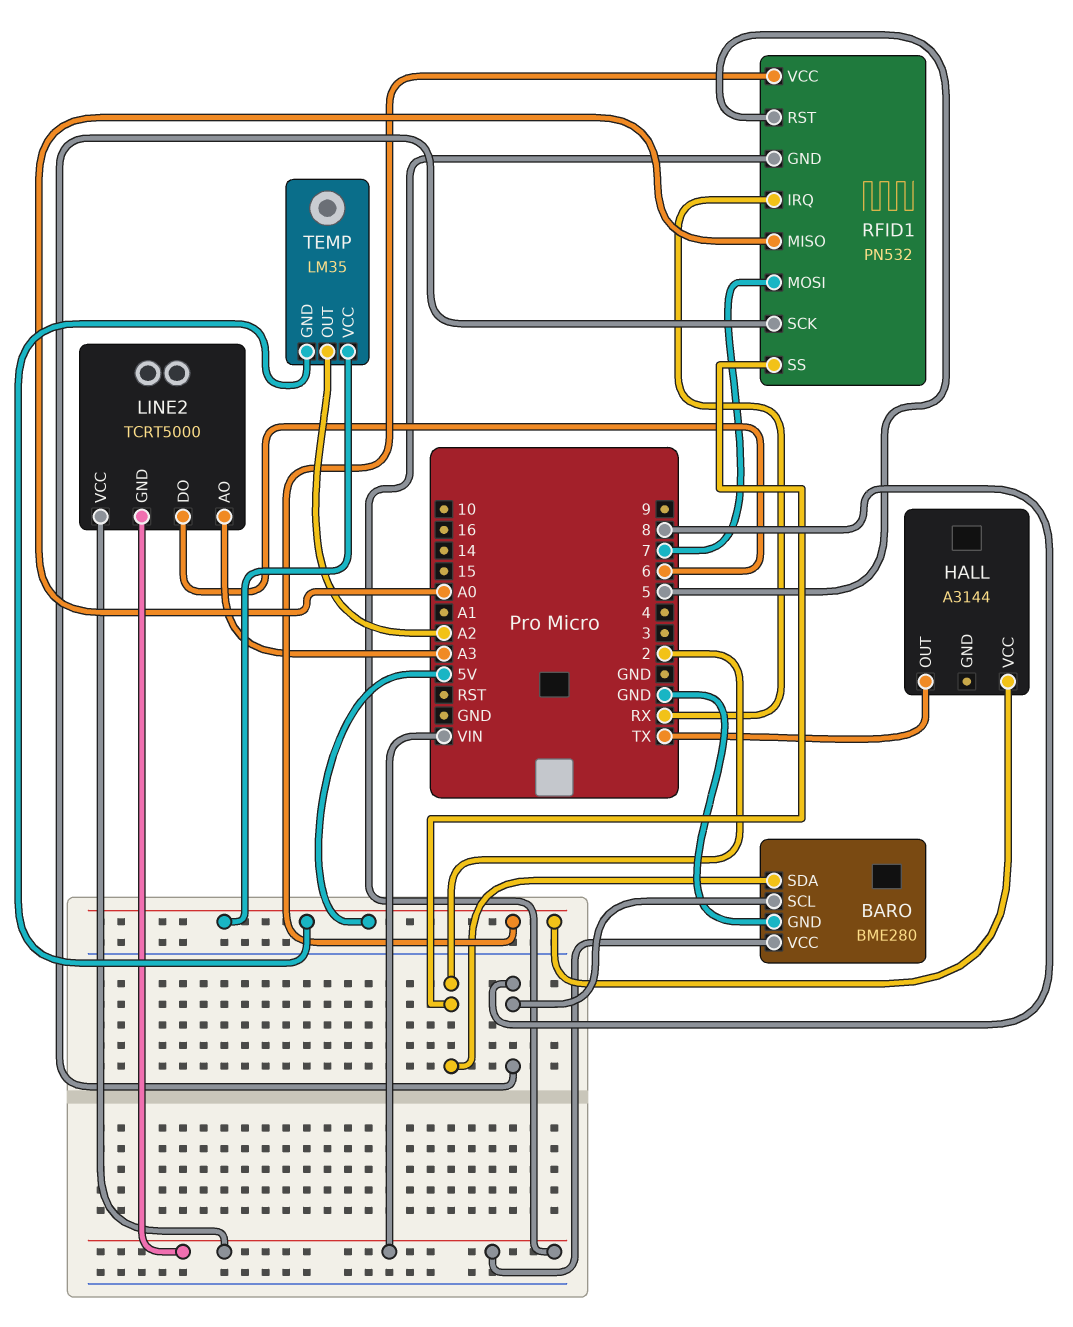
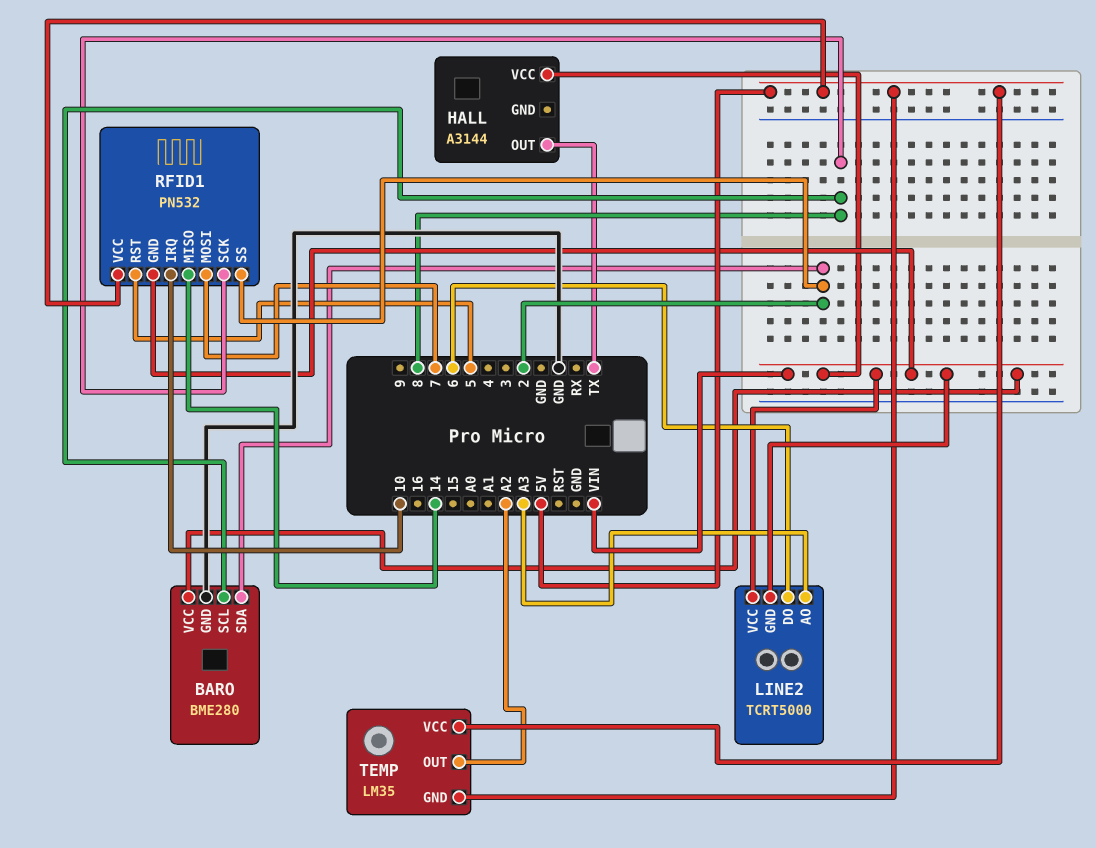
HALL pin VCC: 5V -> VIN
RFID1 pin IRQ: RX -> 10
RFID1 pin MISO: A0 -> 14

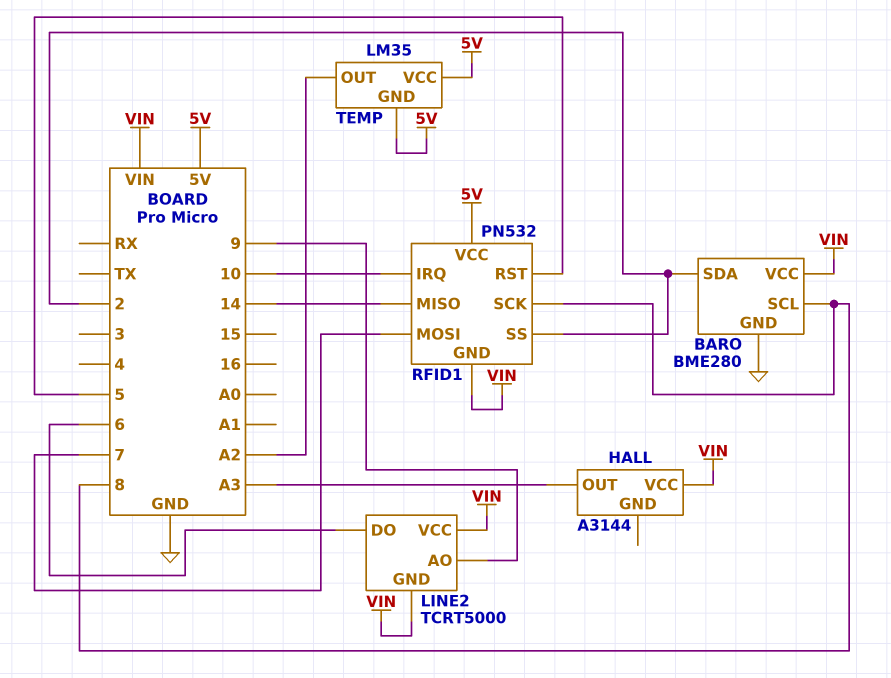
HALL pin OUT: TX -> A3
LINE2 pin AO: A3 -> 9

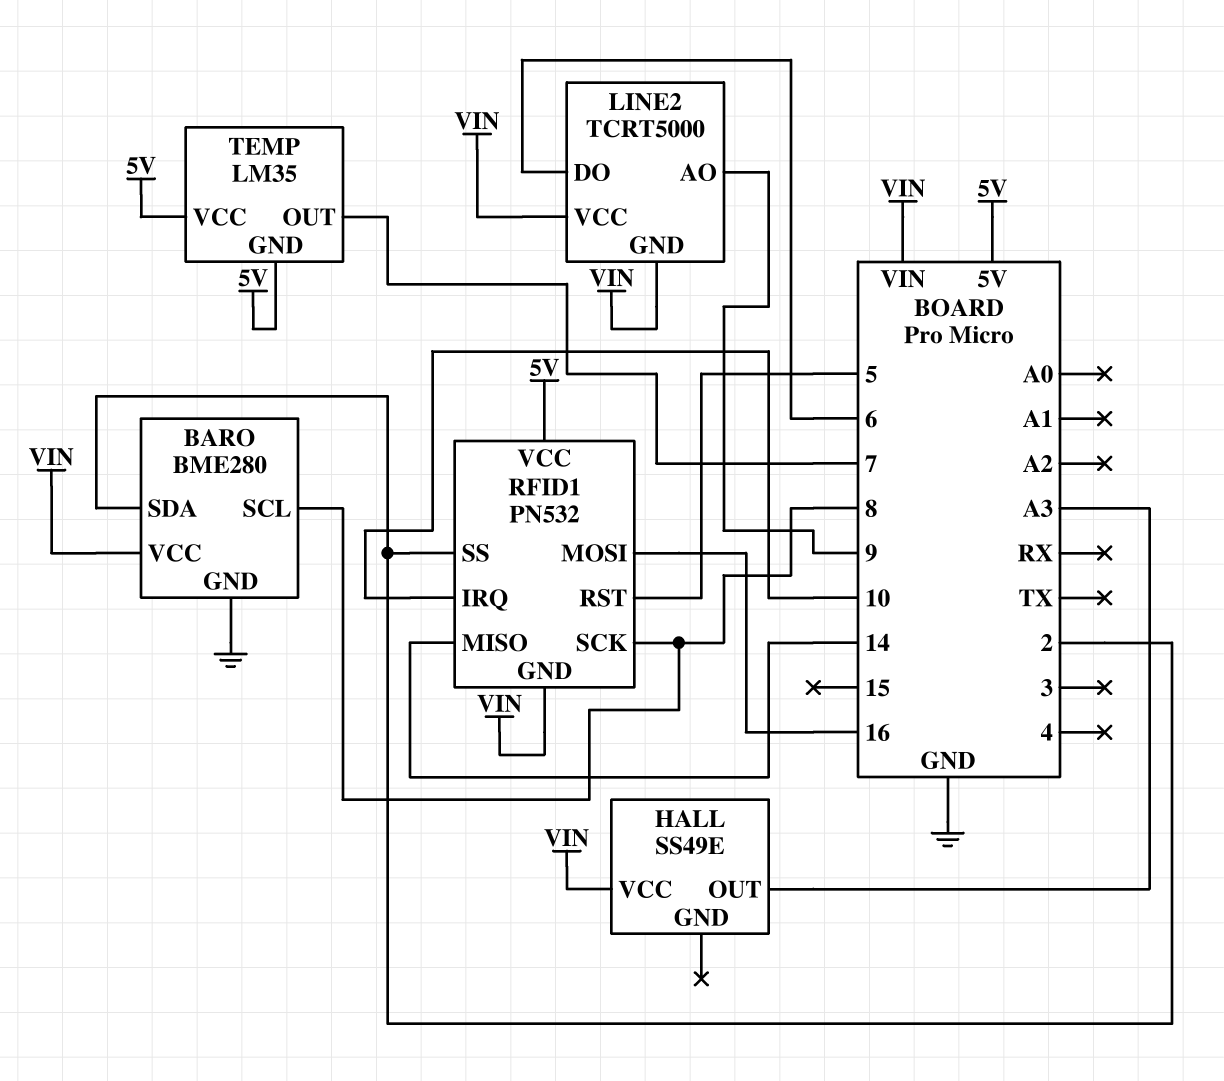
HALL: A3144 -> SS49E
RFID1 pin MOSI: 7 -> 16
TEMP pin OUT: A2 -> 7

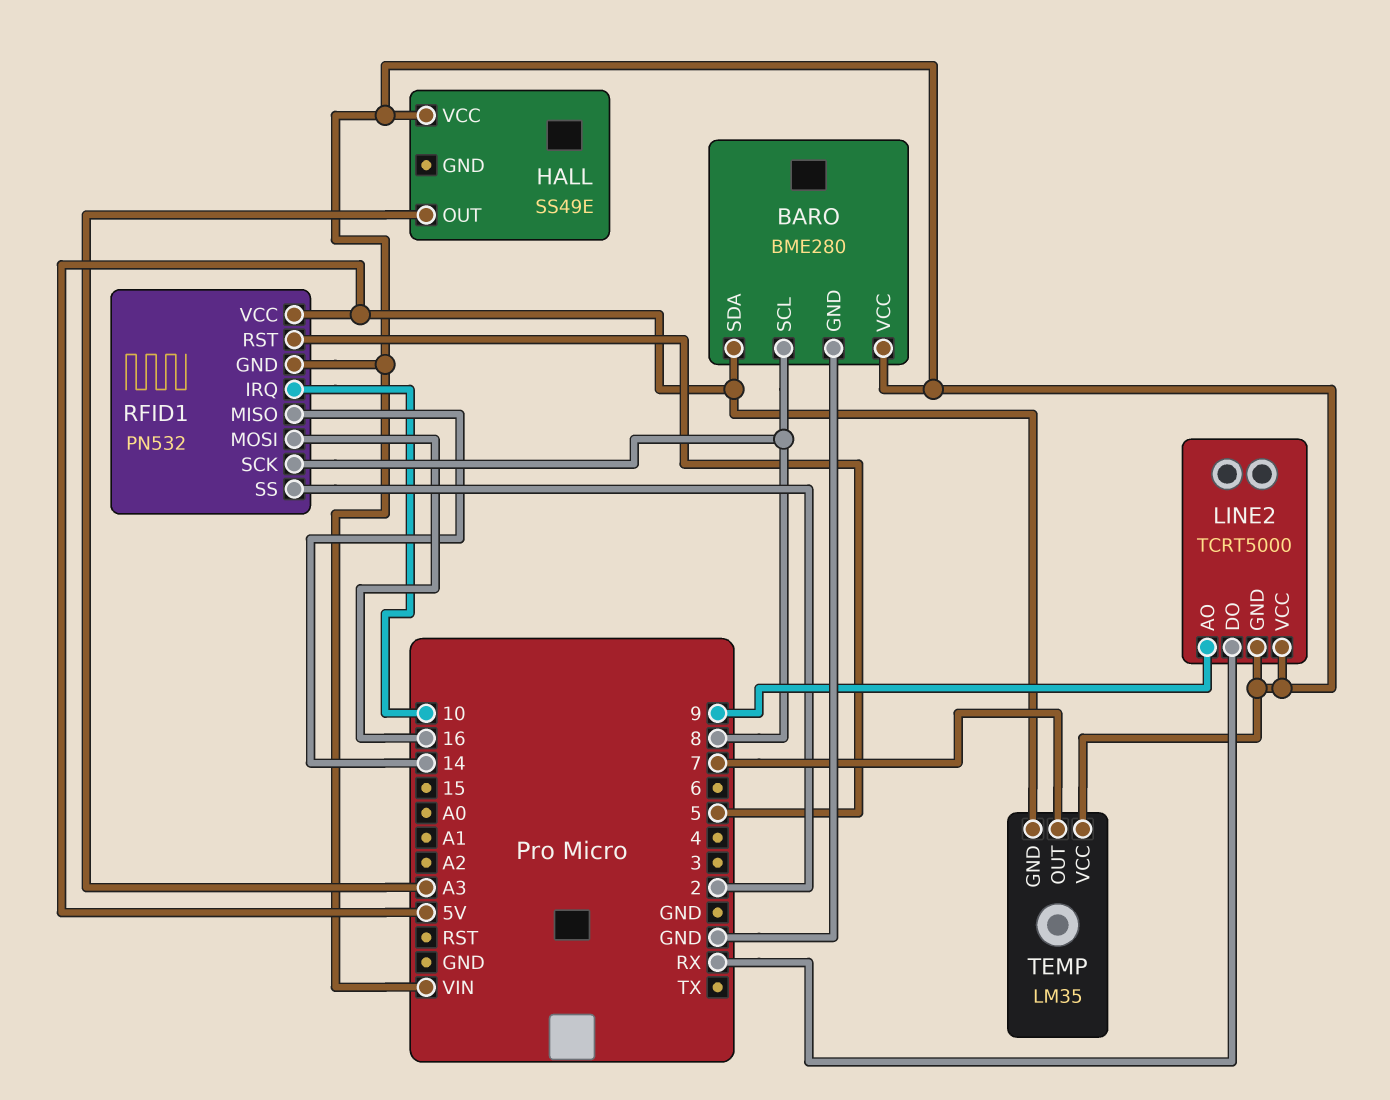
BARO pin SDA: 2 -> 5V
LINE2 pin DO: 6 -> RX
TEMP pin VCC: 5V -> VIN

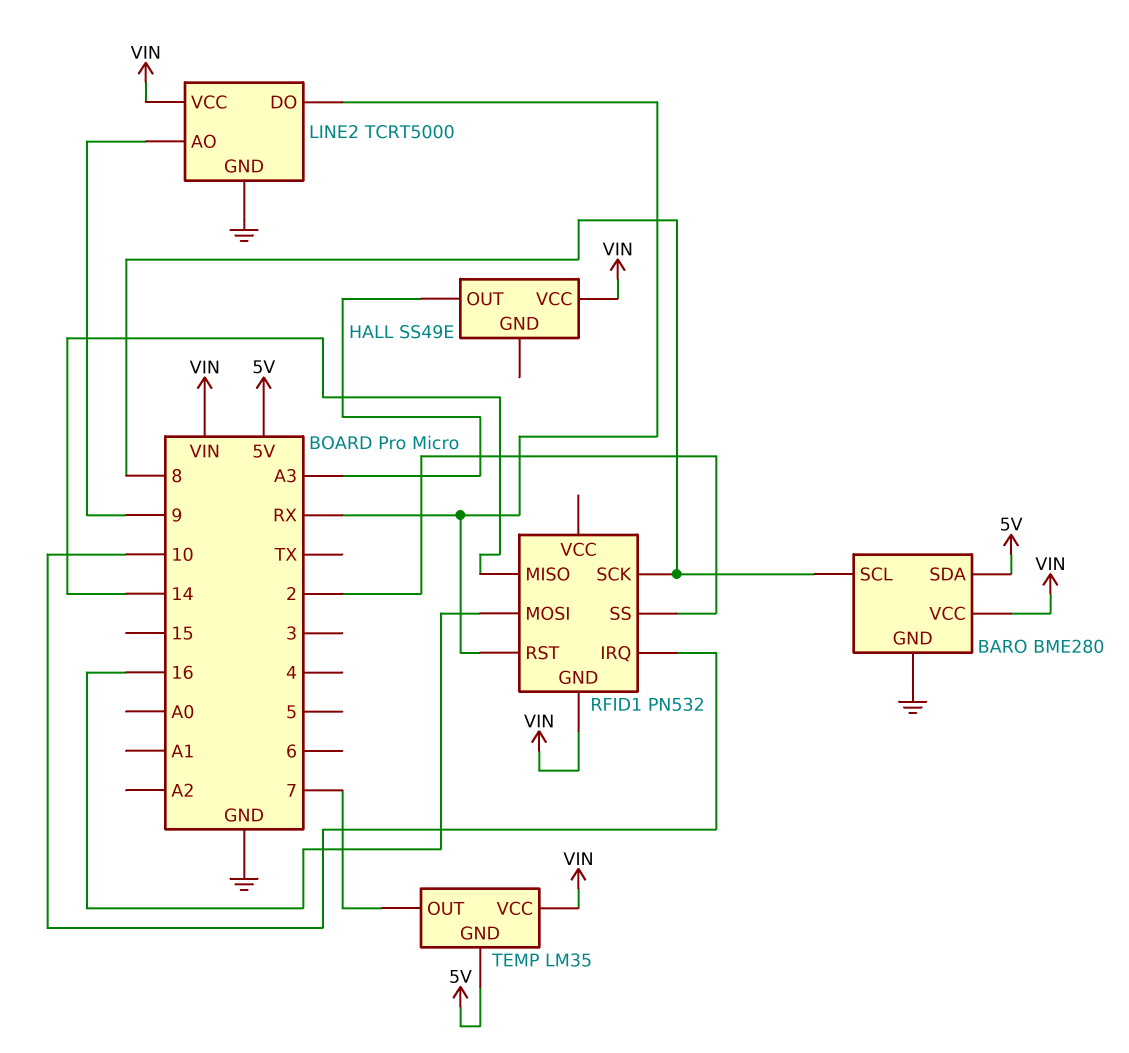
LINE2 pin GND: VIN -> GND
RFID1 pin RST: 5 -> RX
RFID1 pin VCC: 5V -> none

